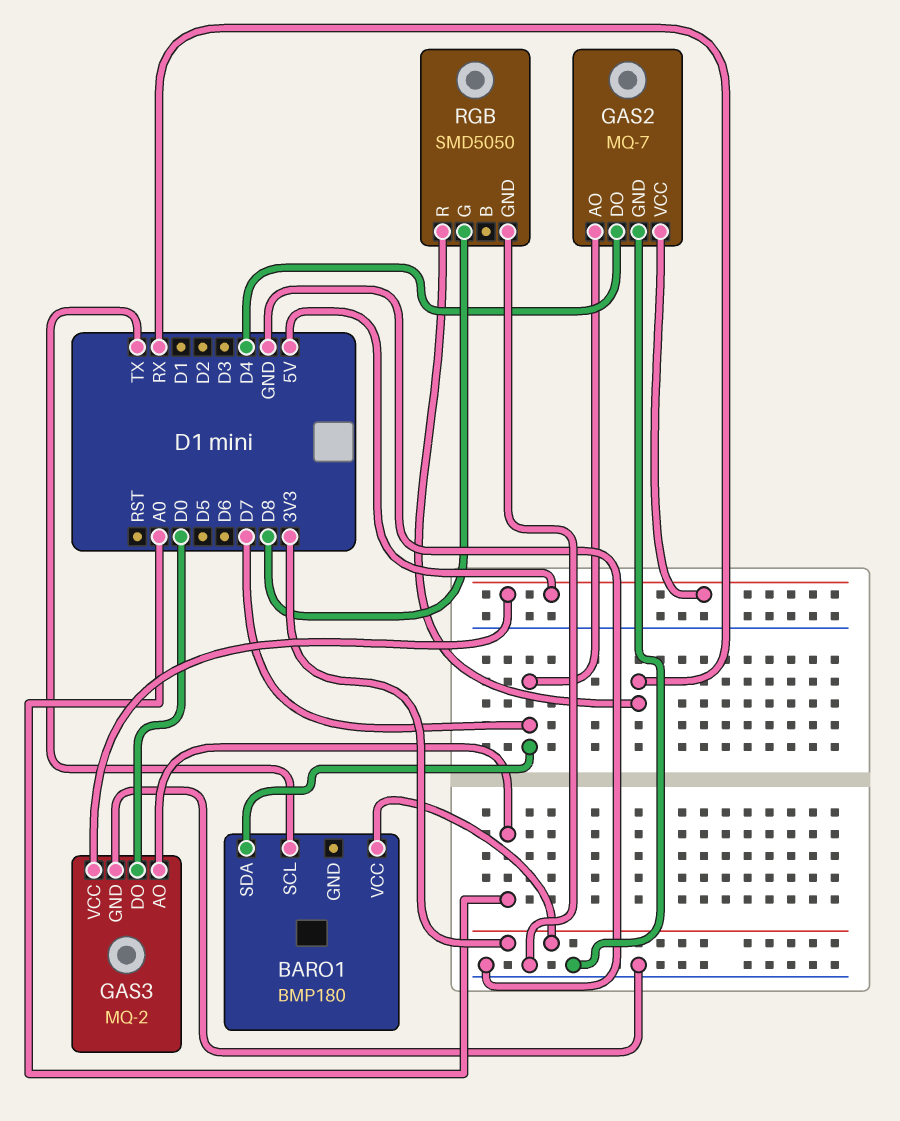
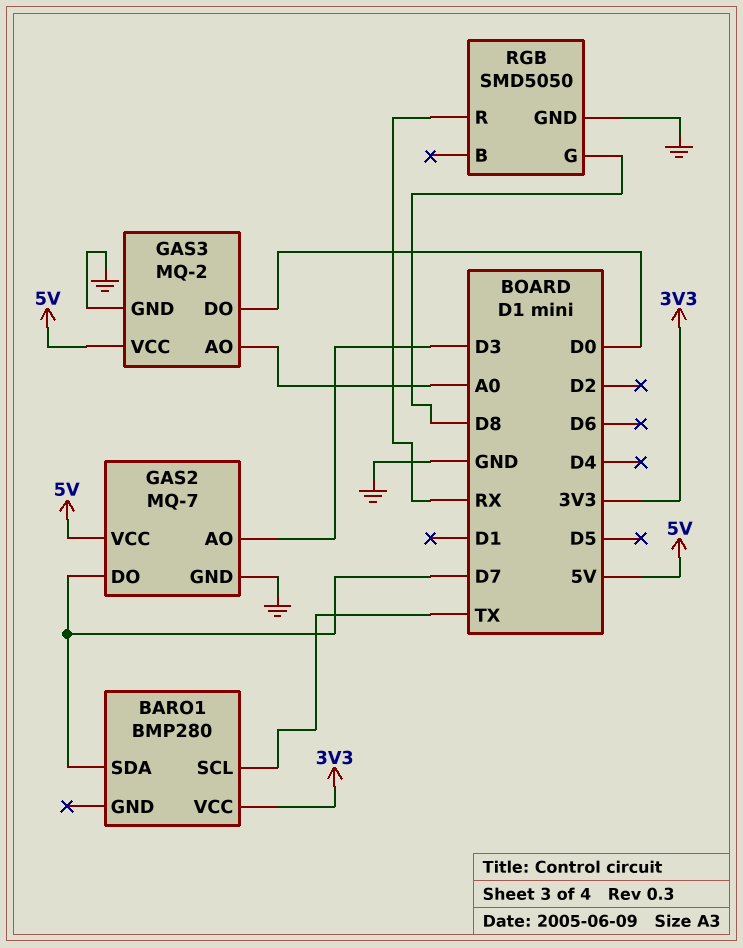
BARO1: BMP180 -> BMP280
GAS2 pin AO: D7 -> D3
GAS2 pin DO: D4 -> D7

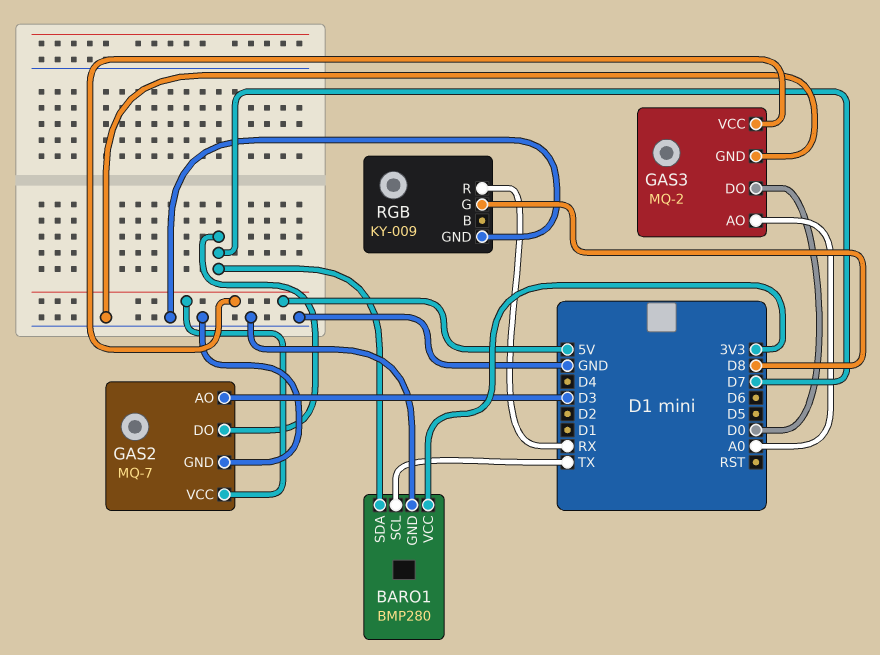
BARO1 pin GND: none -> GND
RGB: SMD5050 -> KY-009

